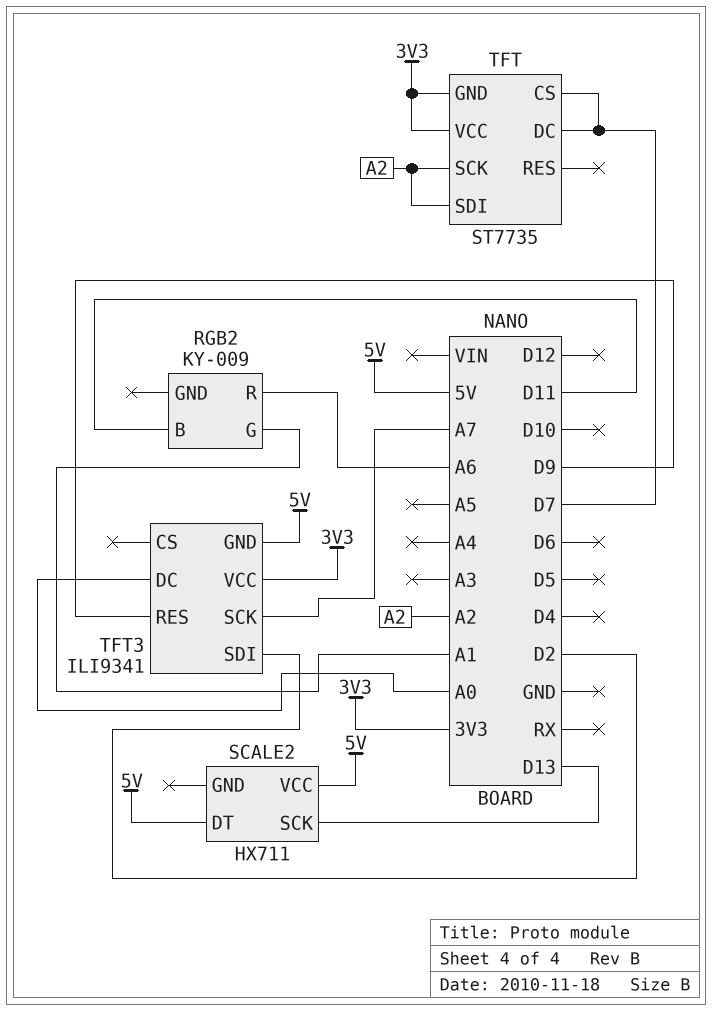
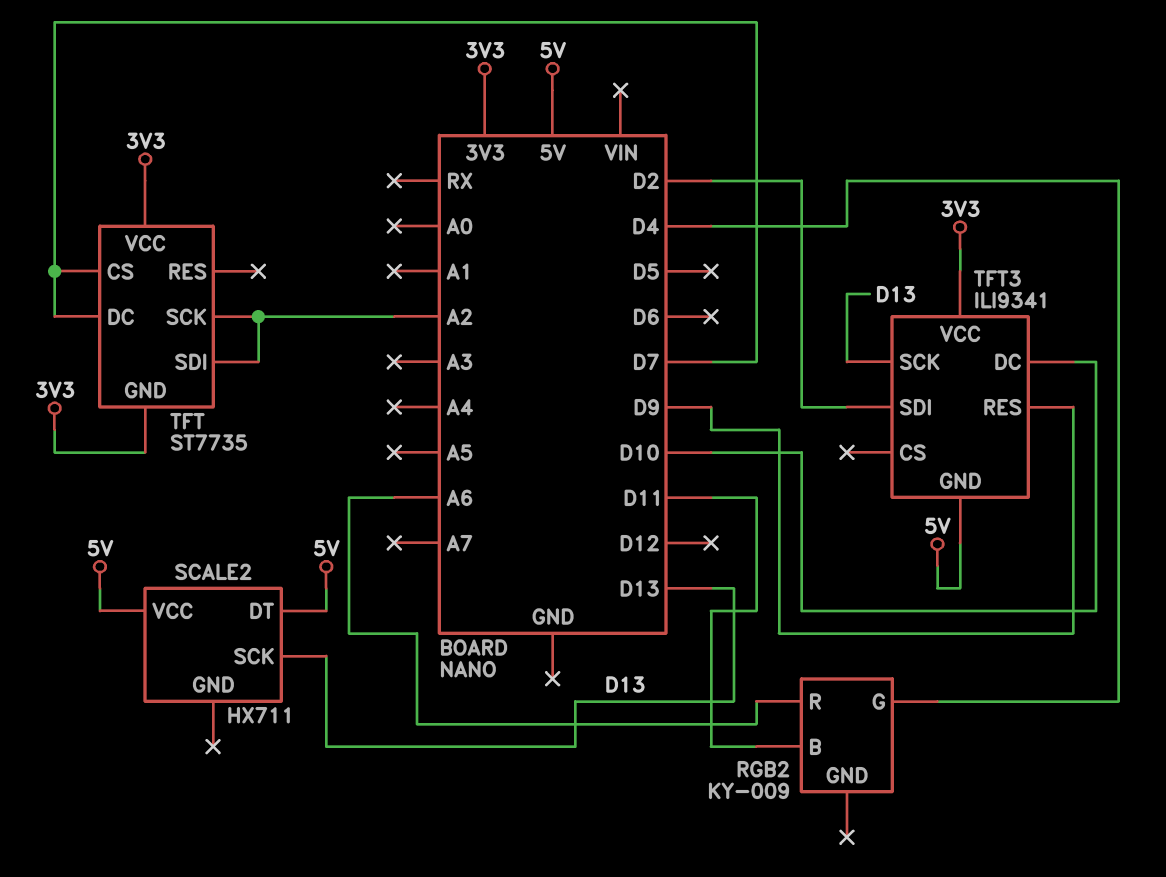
RGB2 pin G: A1 -> D4
TFT3 pin DC: A0 -> D10
TFT3 pin SCK: A7 -> D13

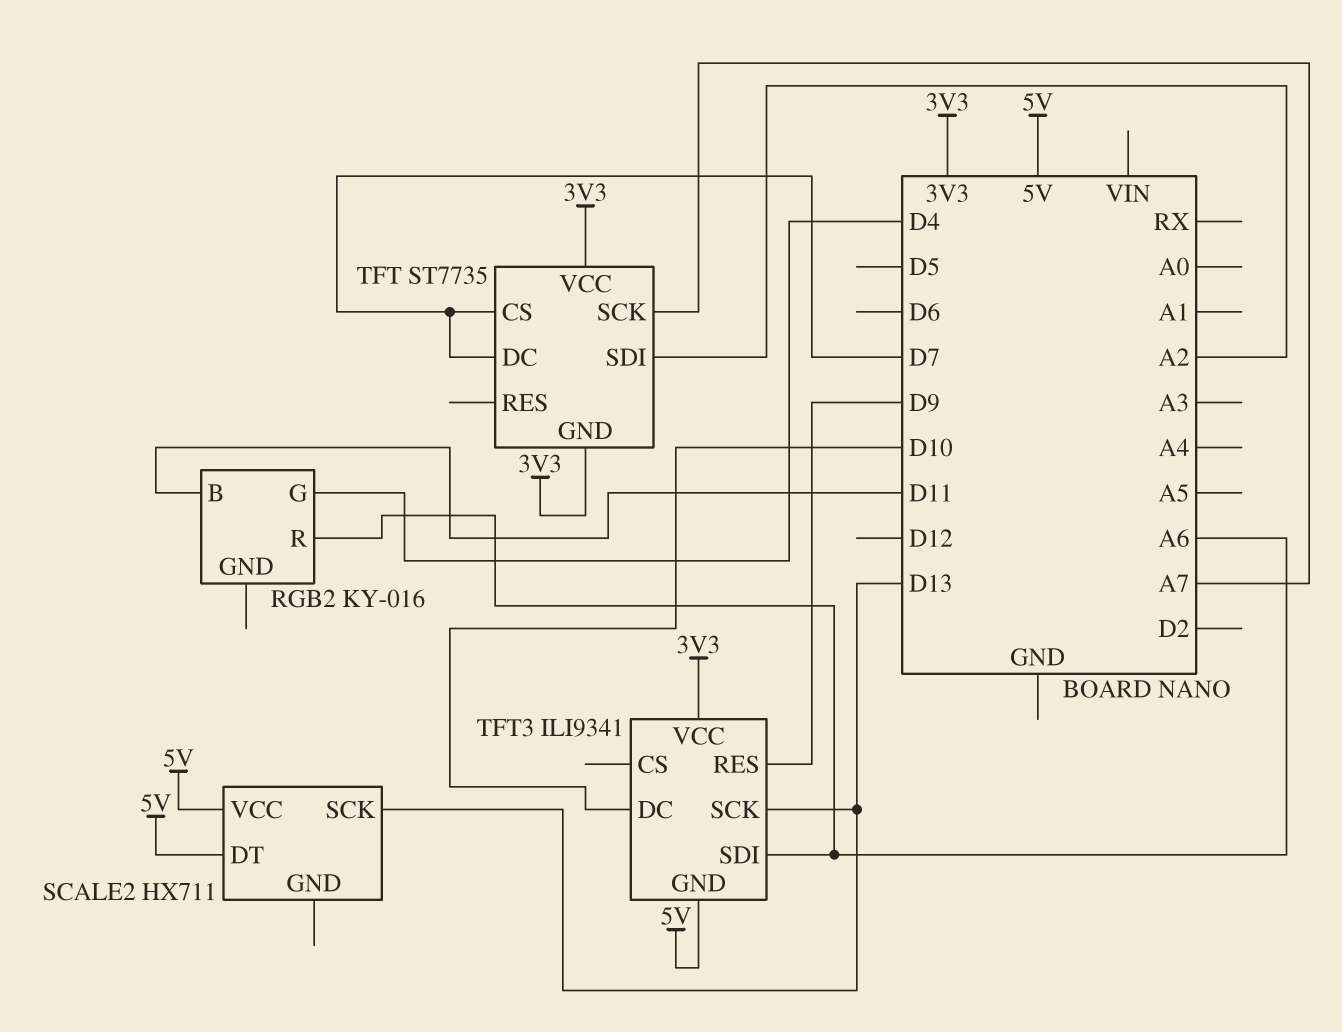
RGB2: KY-009 -> KY-016
TFT pin SCK: A2 -> A7
TFT3 pin SDI: D2 -> A6

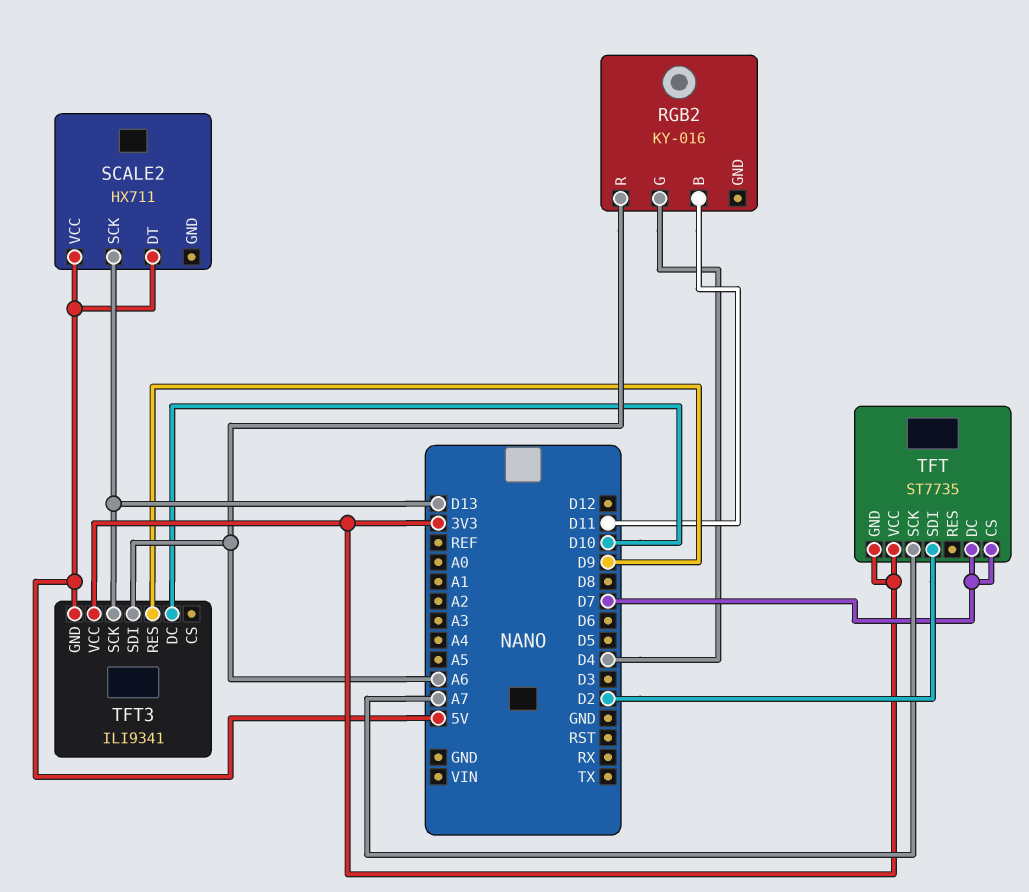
TFT pin SDI: A2 -> D2

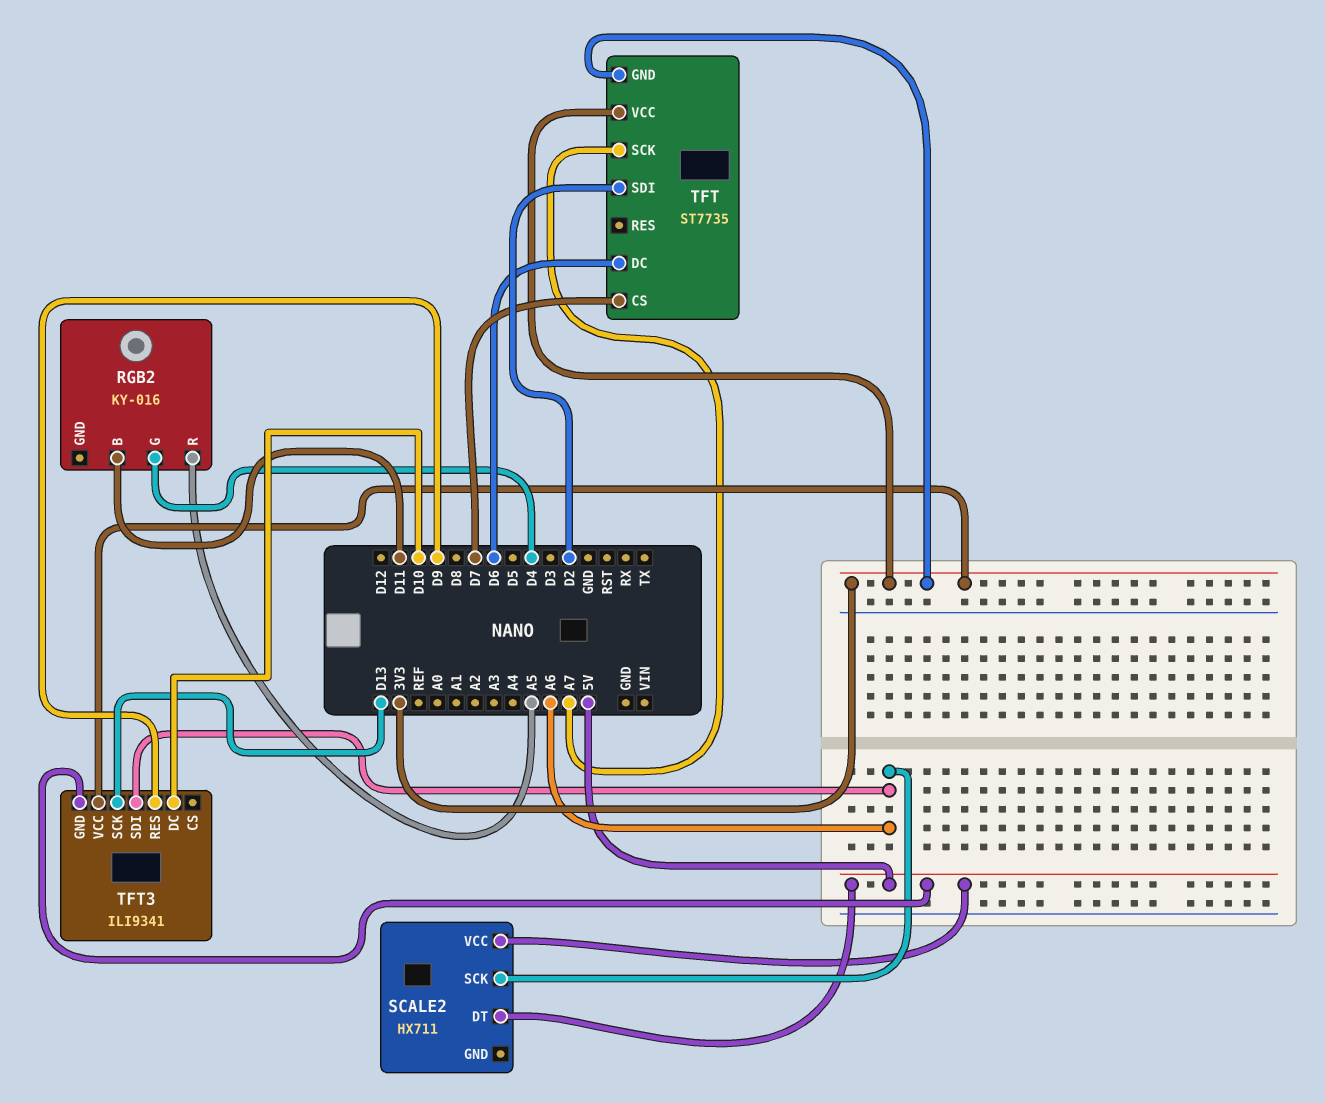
RGB2 pin R: A6 -> A5
SCALE2 pin SCK: D13 -> A6
TFT pin DC: D7 -> D6

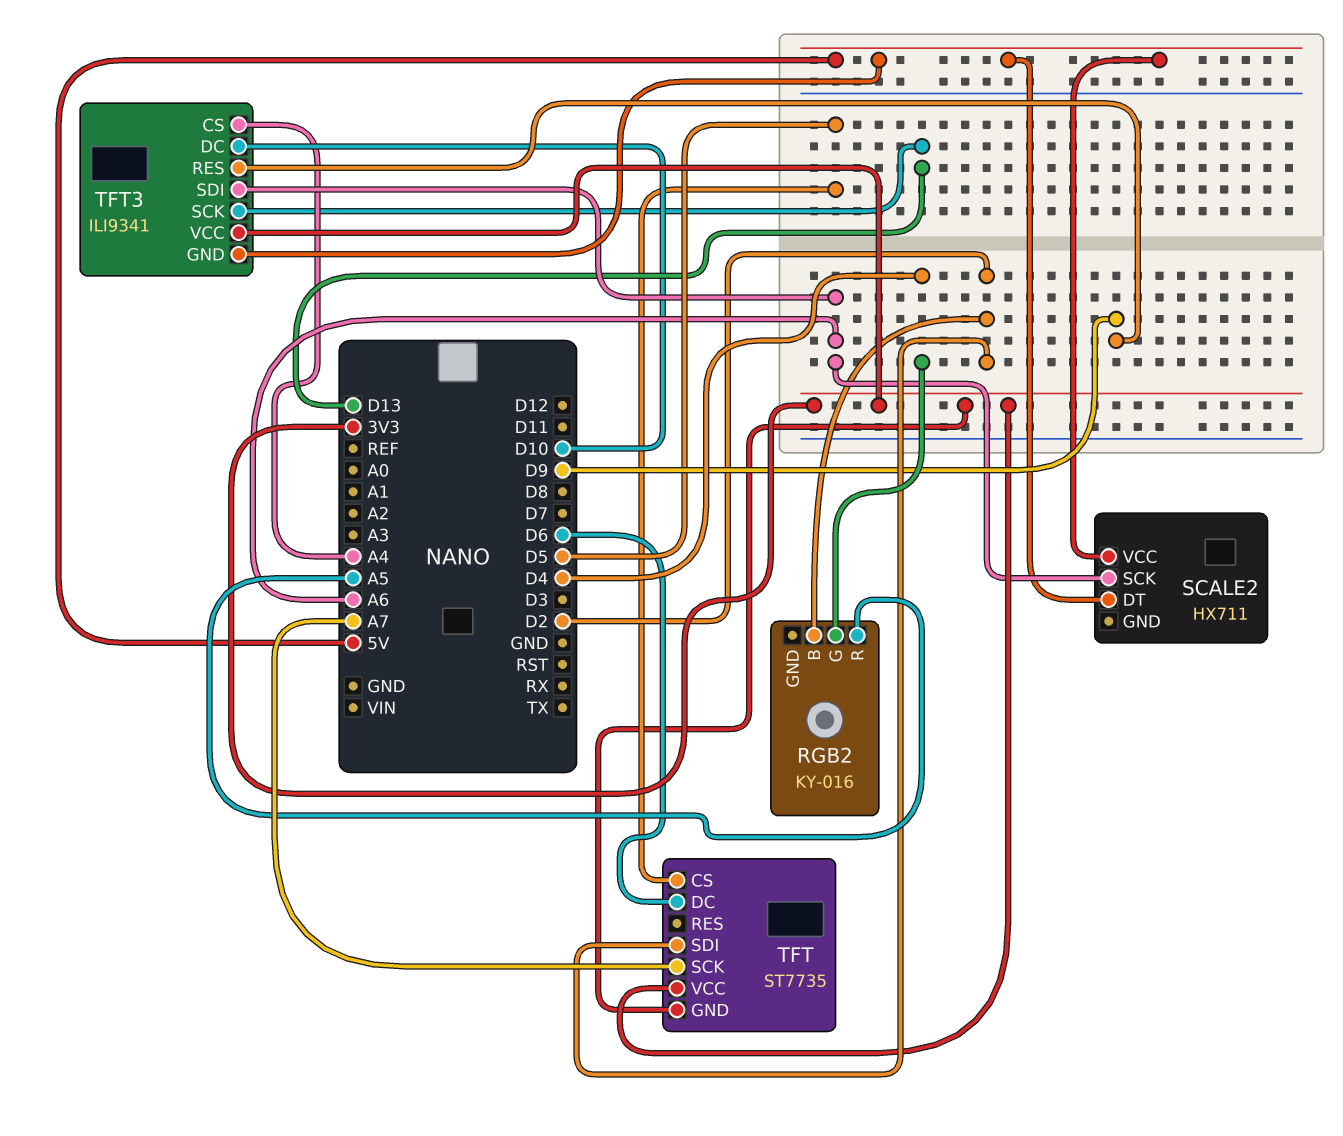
RGB2 pin B: D11 -> D2
TFT pin CS: D7 -> D5
TFT3 pin CS: none -> A4

